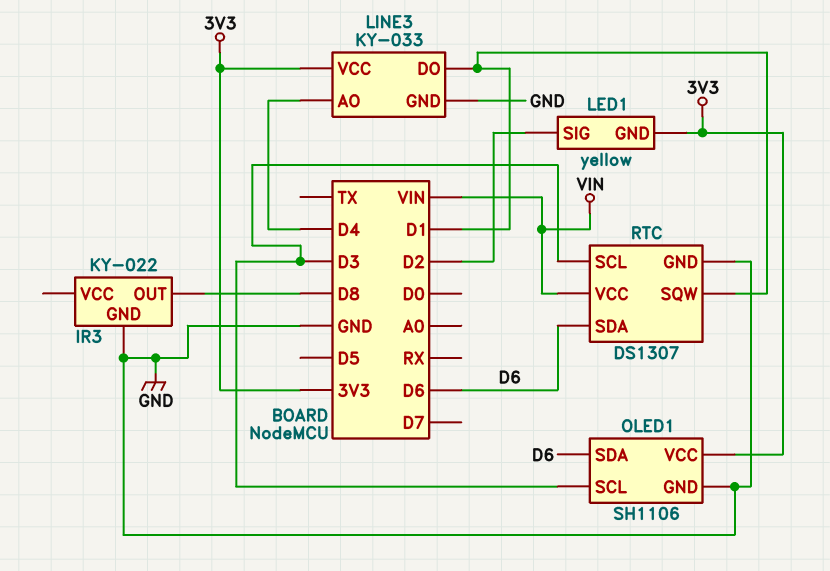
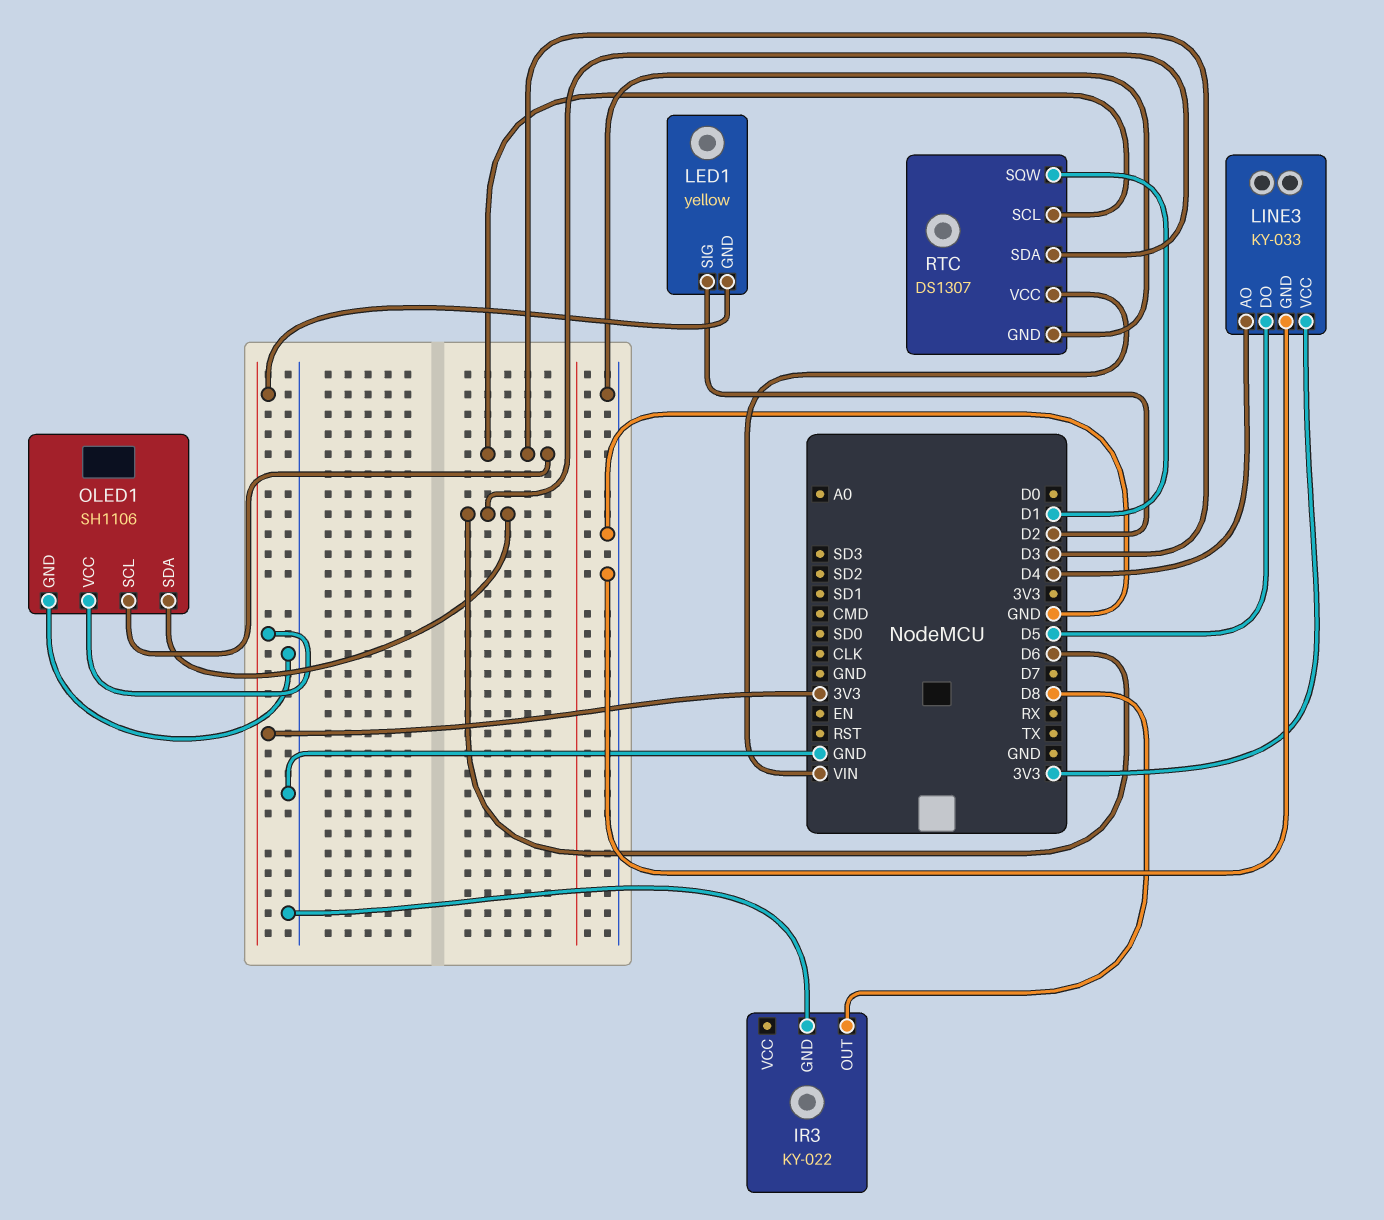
LINE3 pin DO: D1 -> D5

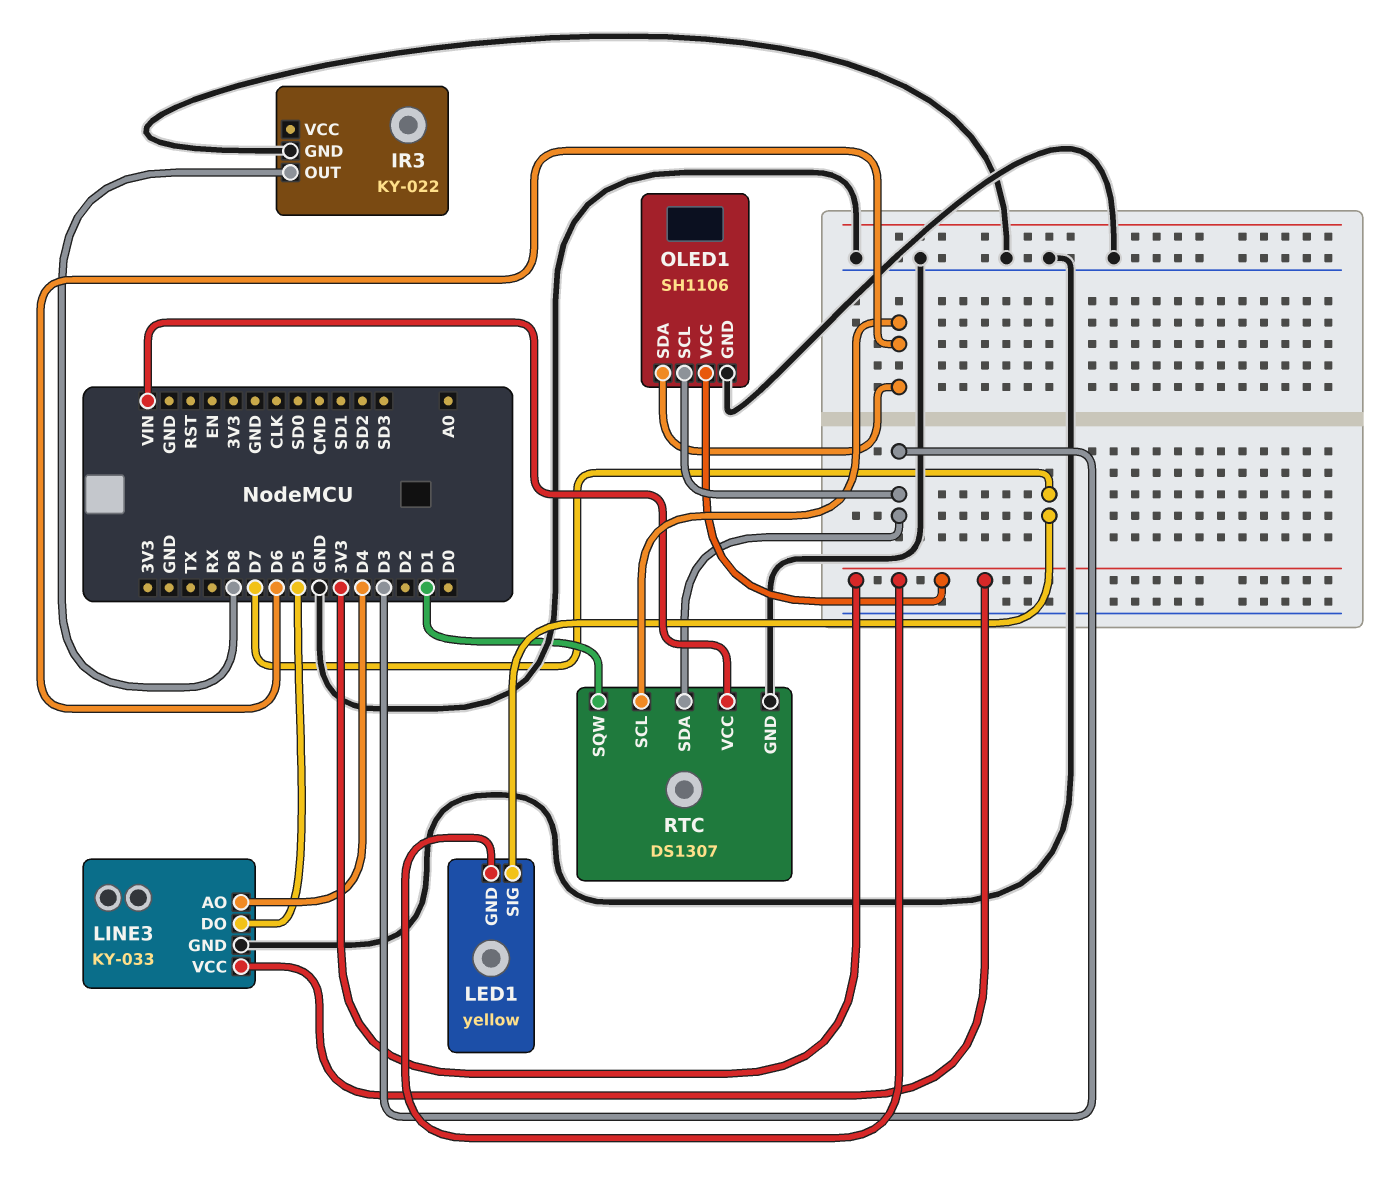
LED1 pin SIG: D2 -> D7
RTC pin SCL: D3 -> D6
RTC pin SDA: D6 -> D3

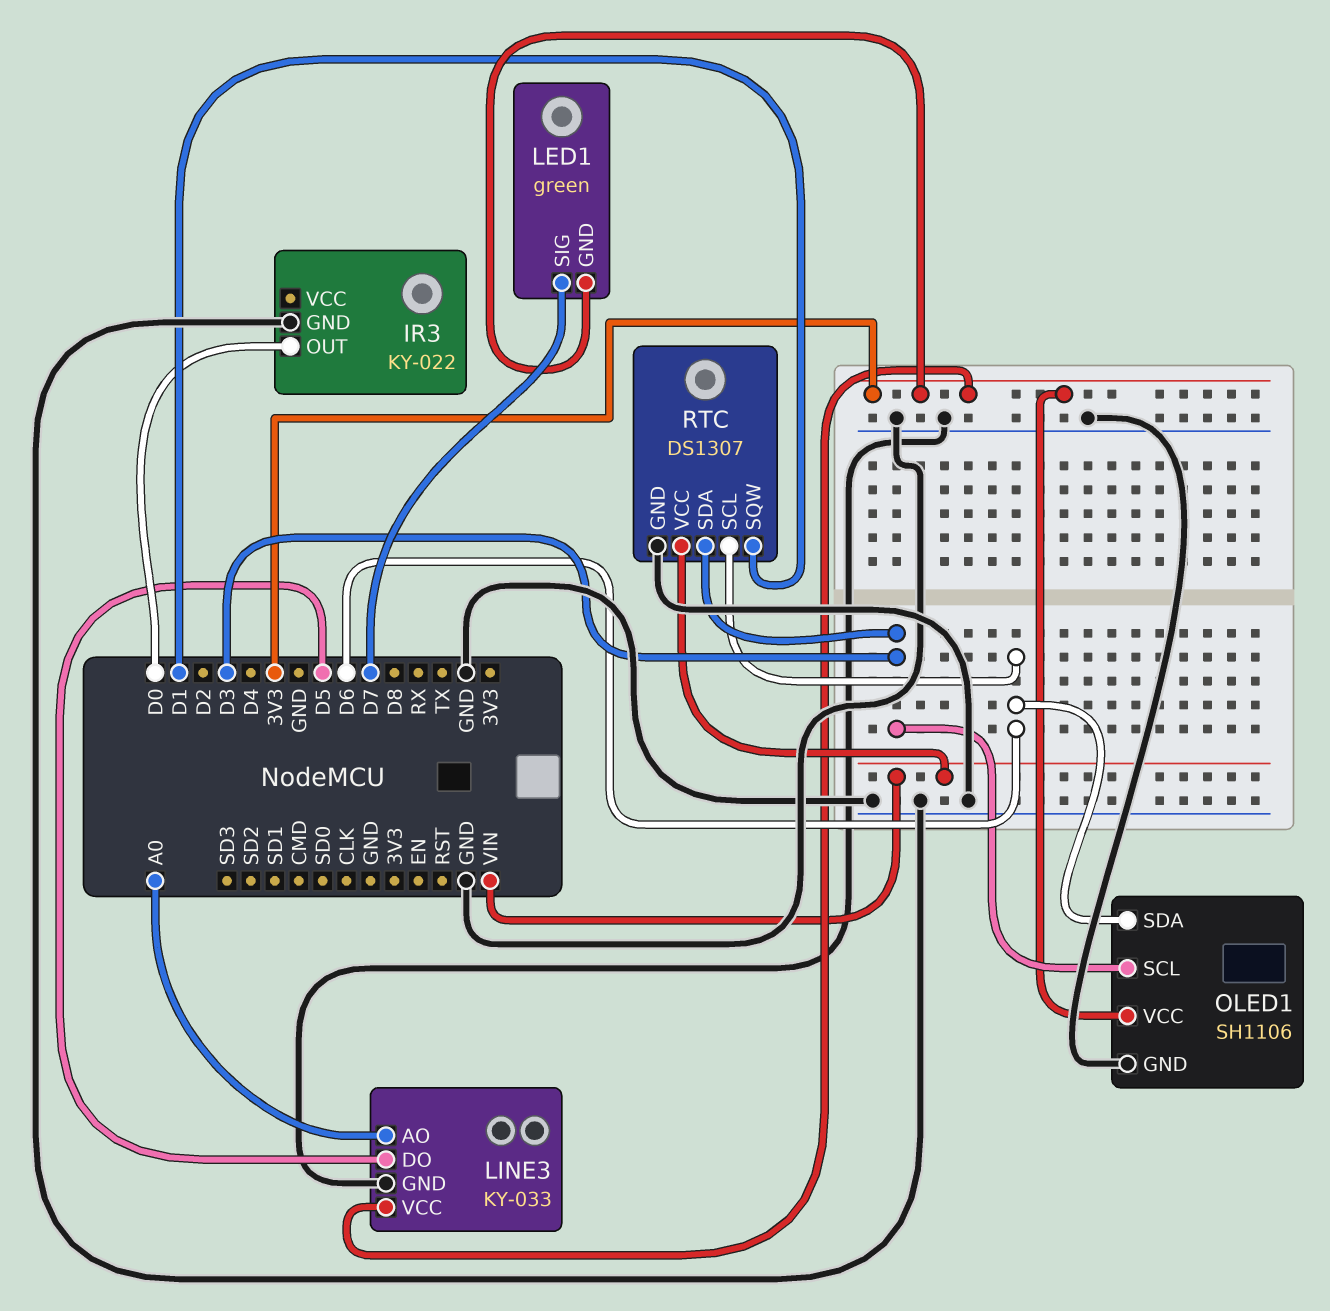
IR3 pin OUT: D8 -> D0
LED1: yellow -> green
LINE3 pin AO: D4 -> A0

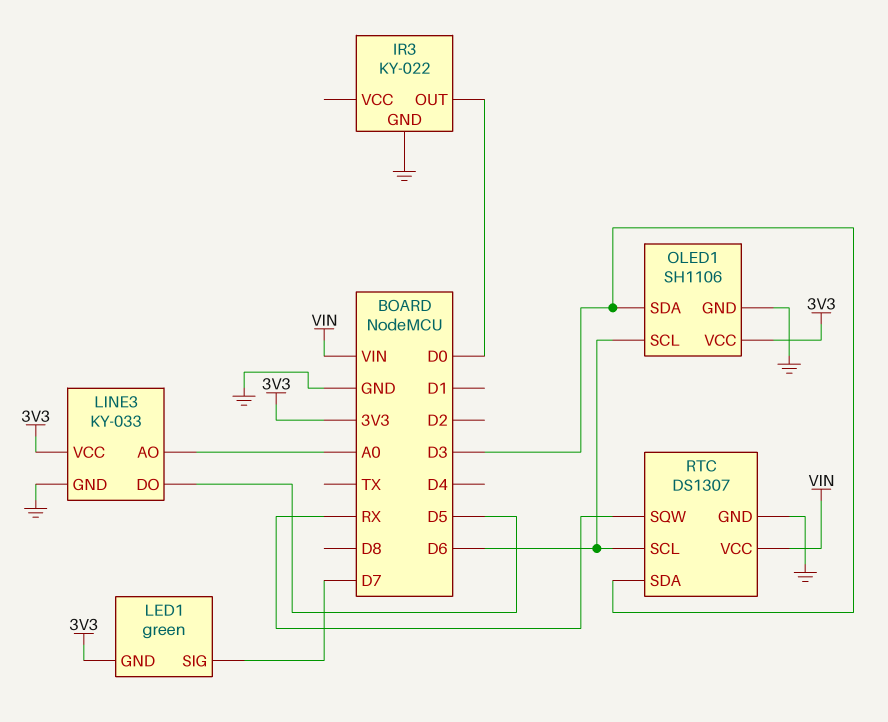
OLED1 pin SCL: D3 -> D6
OLED1 pin SDA: D6 -> D3
RTC pin SQW: D1 -> RX

